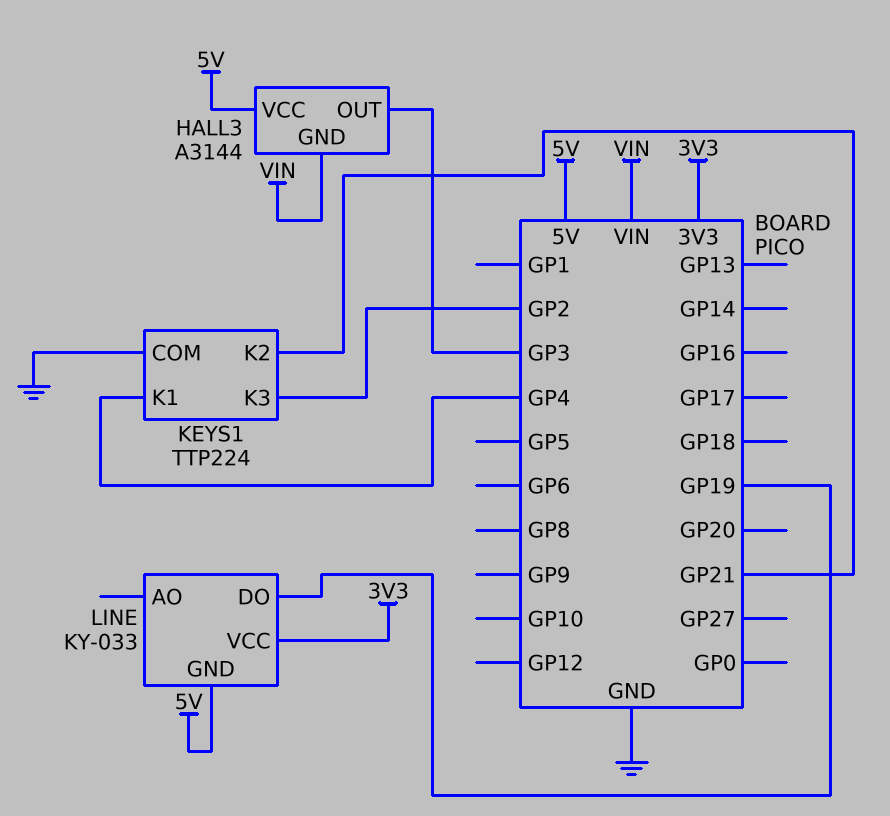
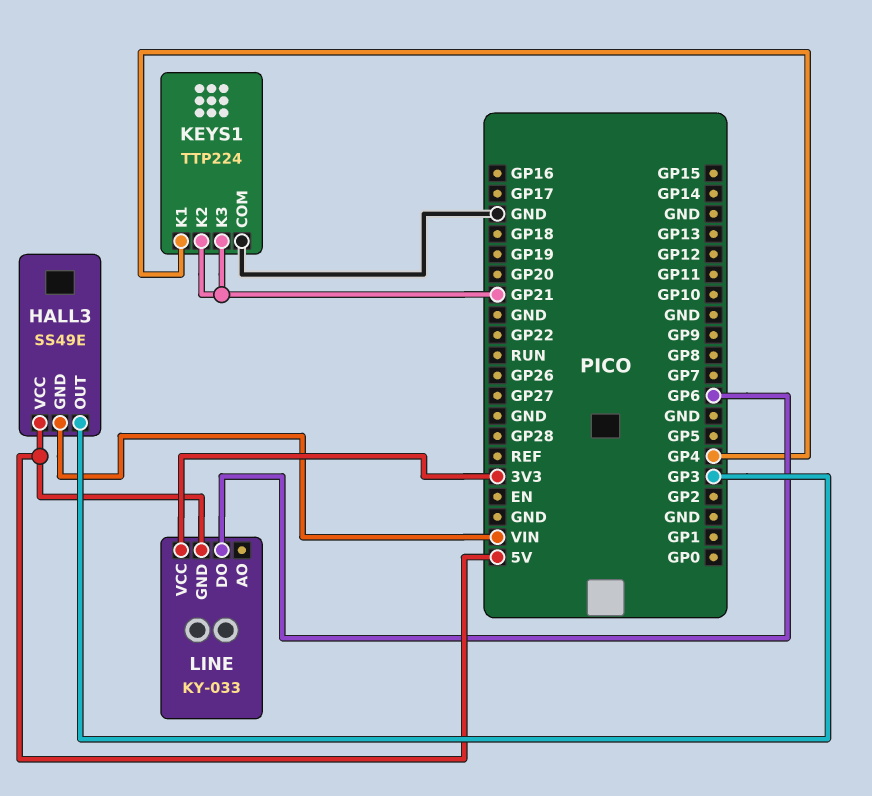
HALL3: A3144 -> SS49E
KEYS1 pin K3: GP2 -> GP21
LINE pin DO: GP19 -> GP6

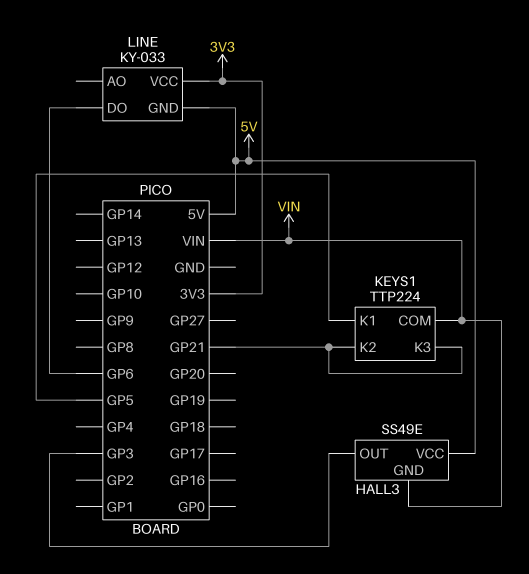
KEYS1 pin COM: GND -> VIN
KEYS1 pin K1: GP4 -> GP5

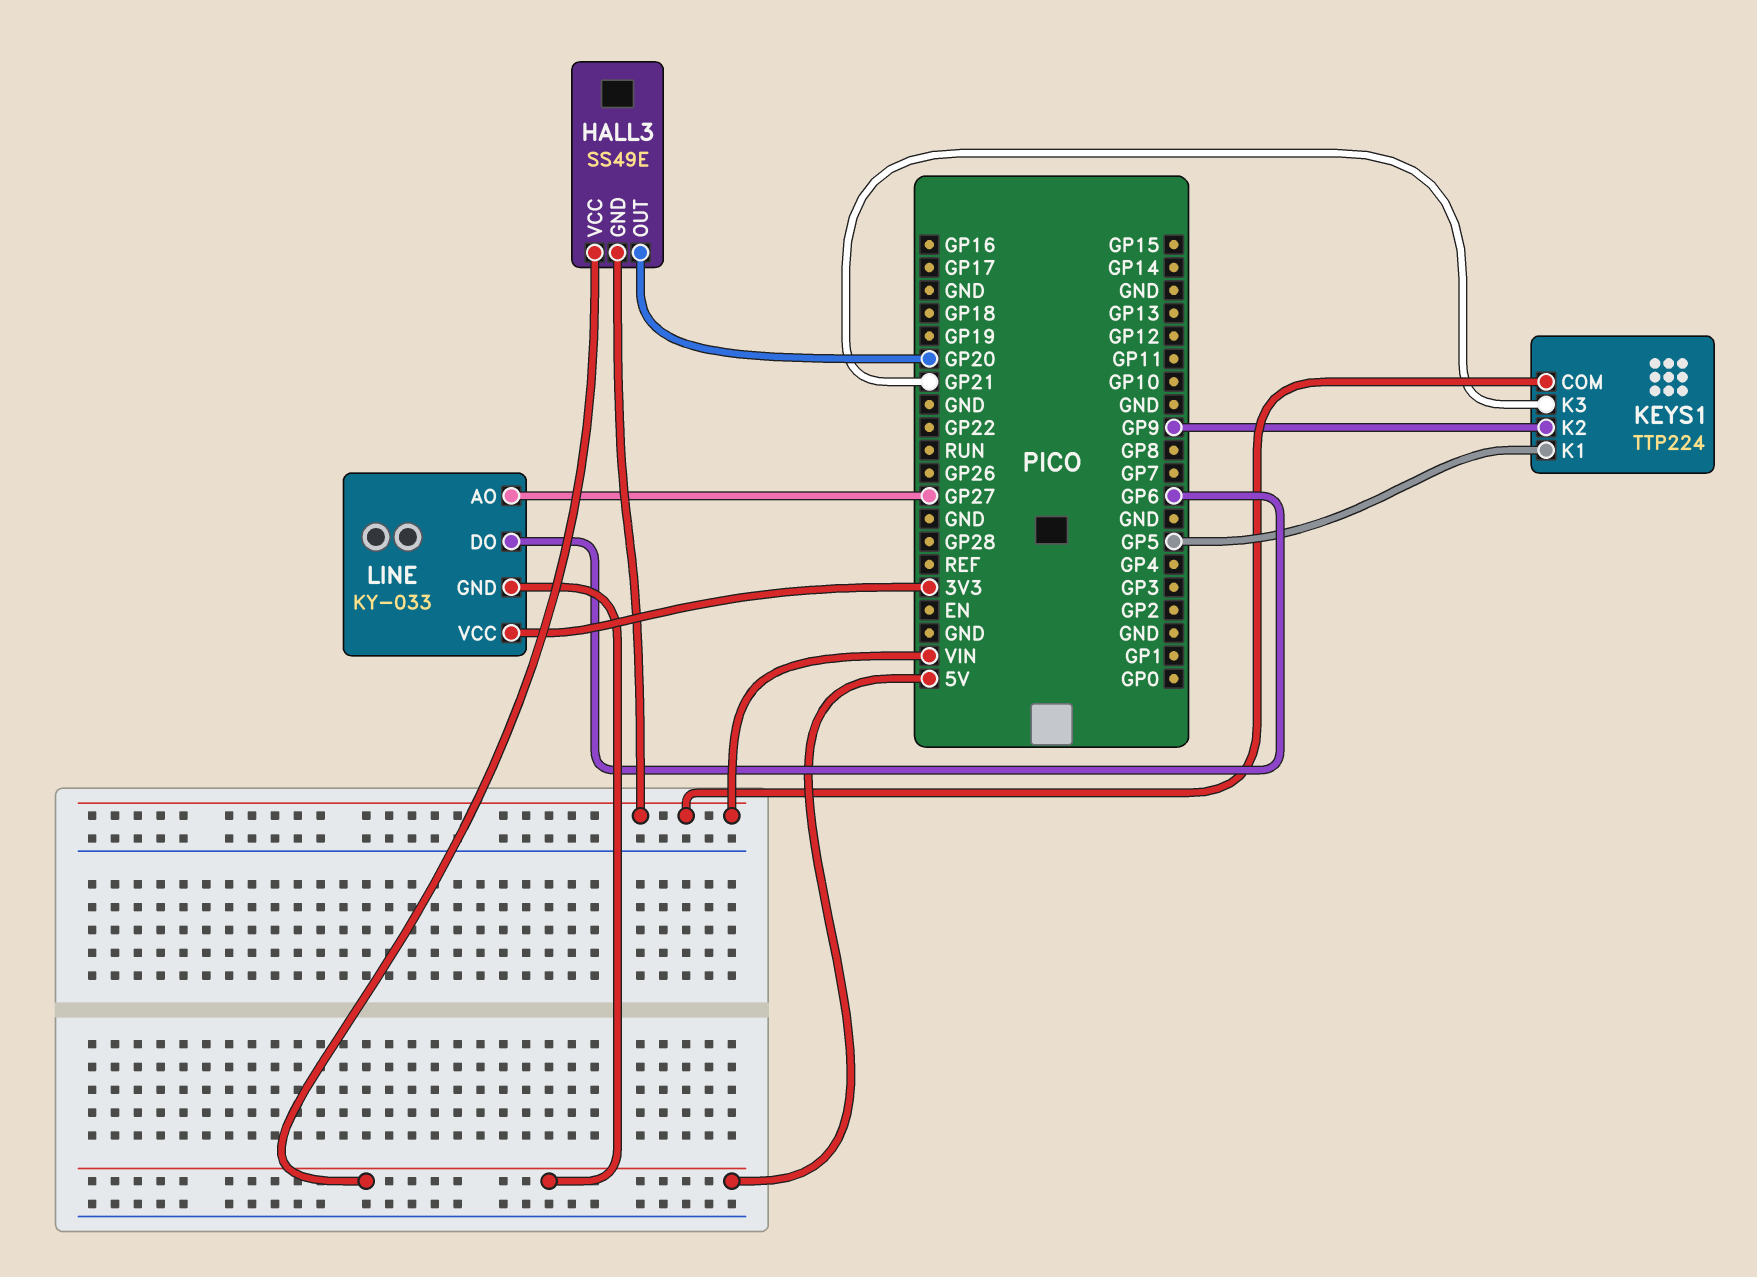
HALL3 pin OUT: GP3 -> GP20
KEYS1 pin K2: GP21 -> GP9
LINE pin AO: none -> GP27

